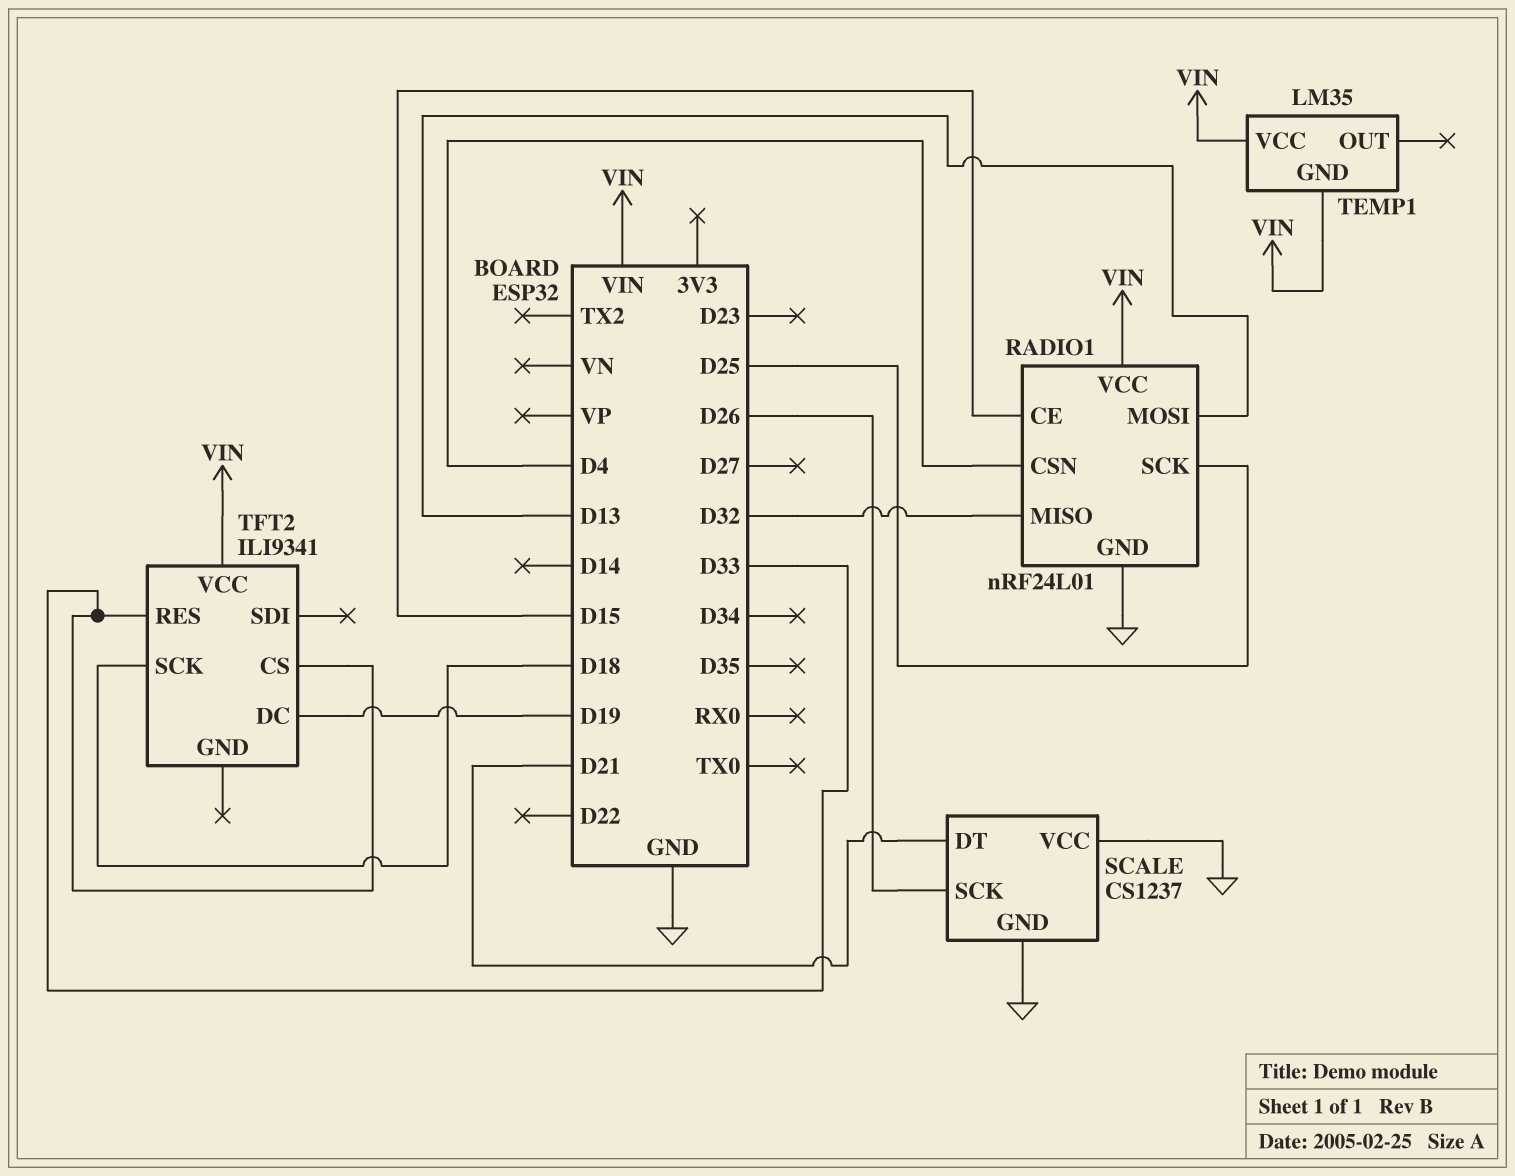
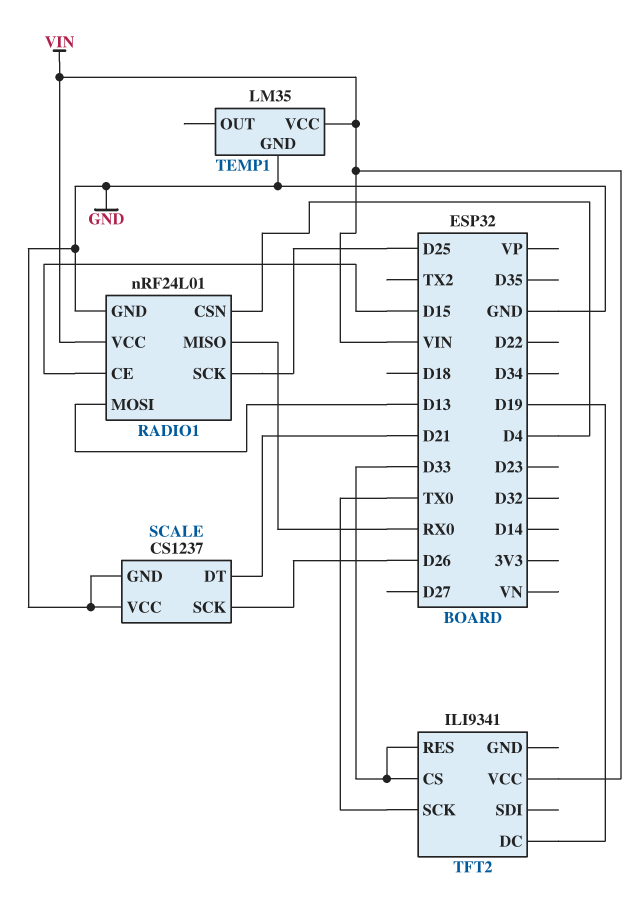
RADIO1 pin MISO: D32 -> RX0
TEMP1 pin GND: VIN -> GND
TFT2 pin SCK: D18 -> TX0

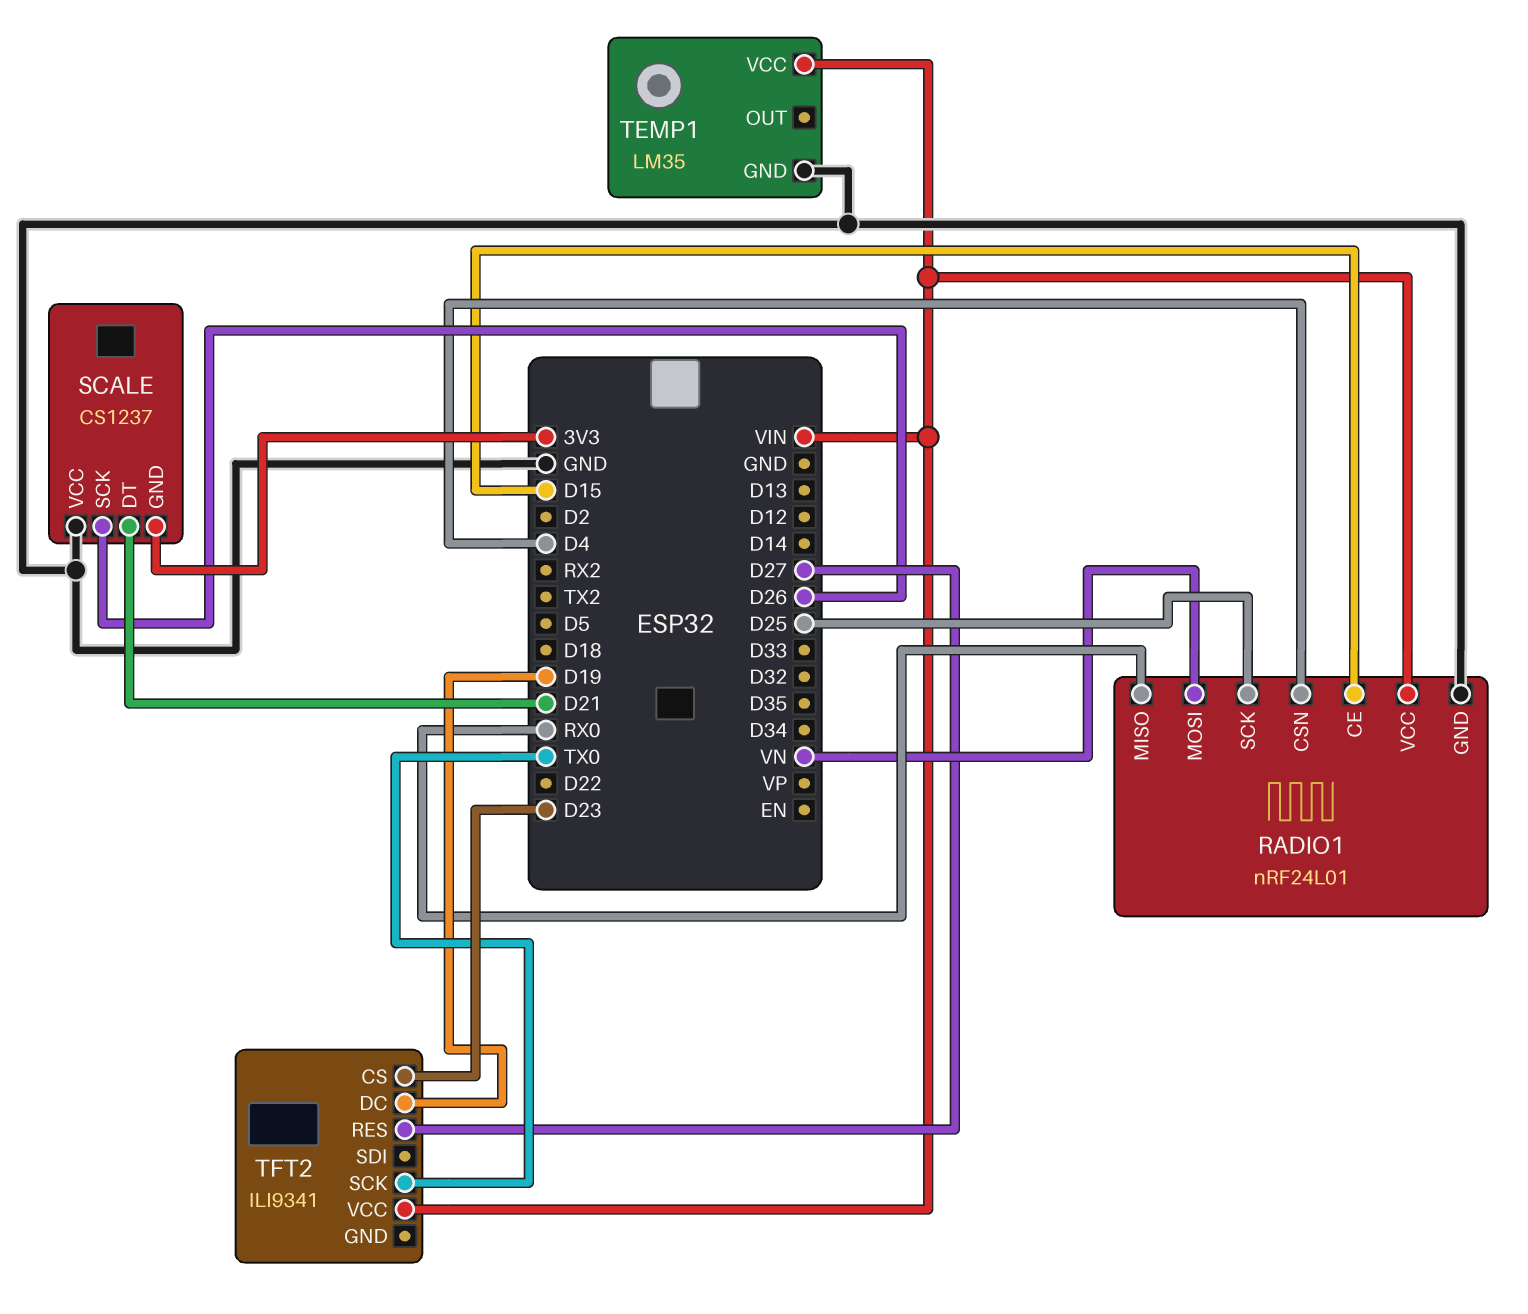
RADIO1 pin MOSI: D13 -> VN
SCALE pin GND: GND -> 3V3
TFT2 pin CS: D33 -> D23
TFT2 pin RES: D33 -> D27

